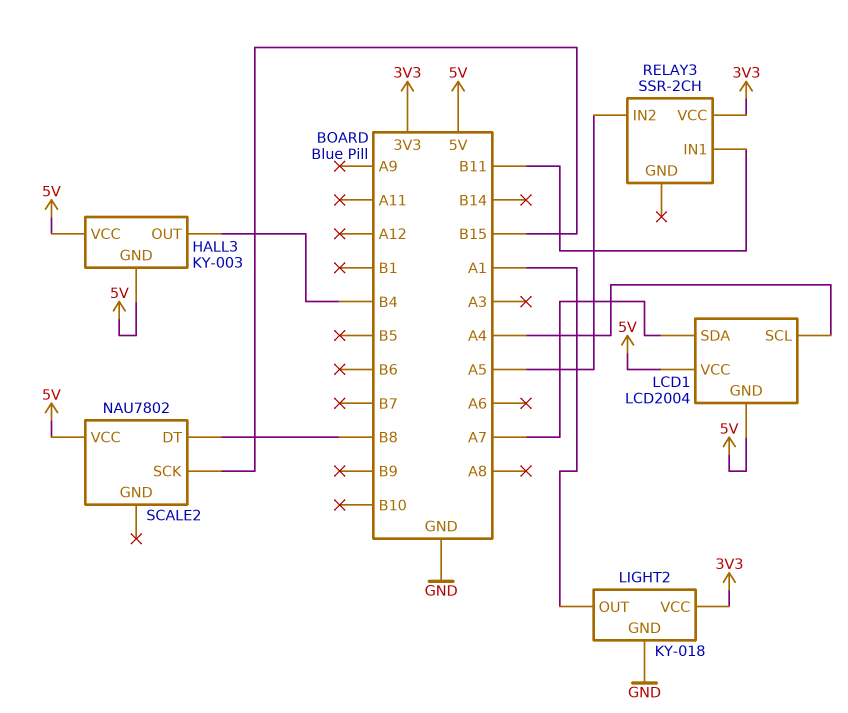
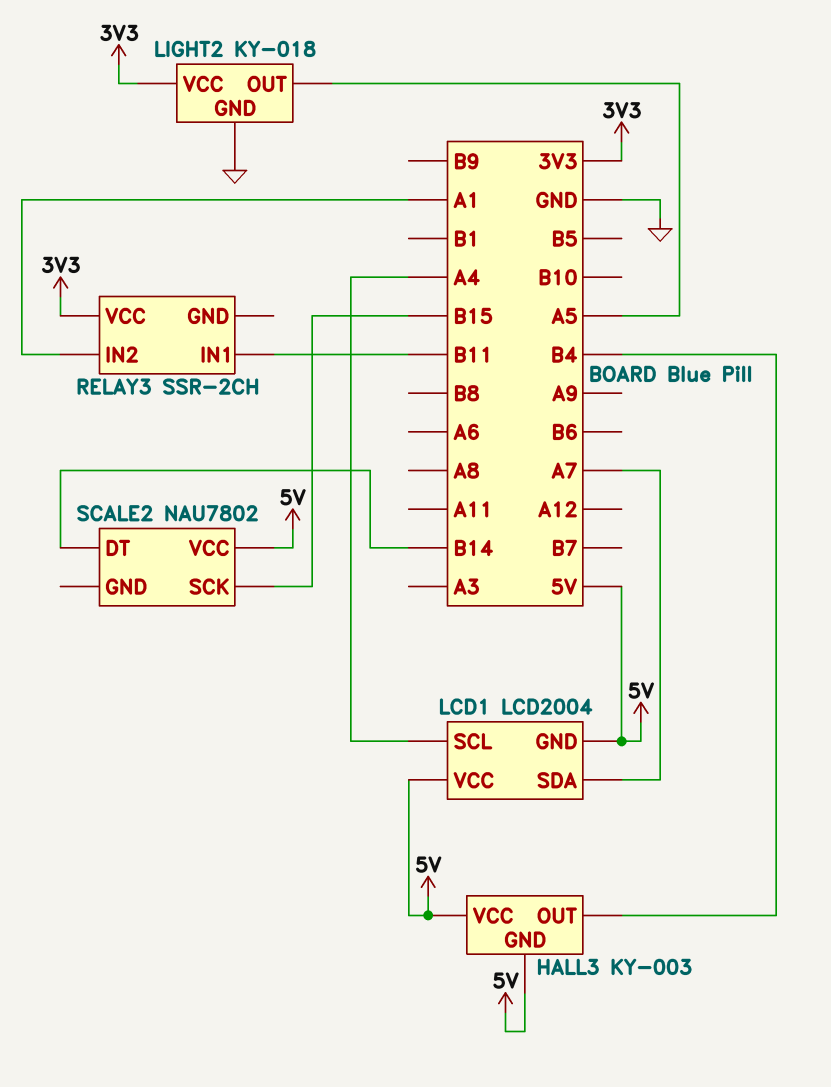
LIGHT2 pin OUT: A1 -> A5
RELAY3 pin IN2: A5 -> A1
SCALE2 pin DT: B8 -> B14

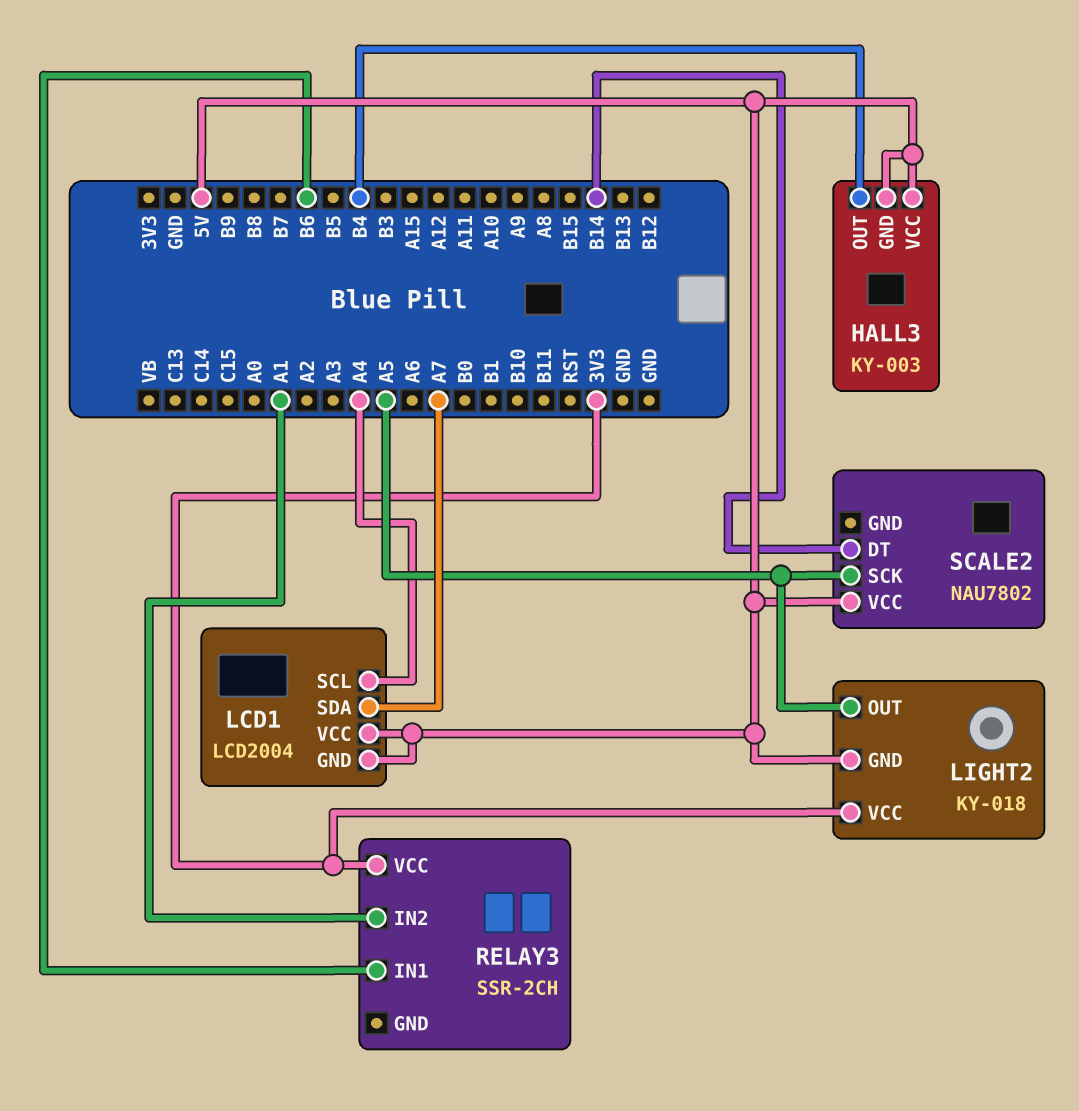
LIGHT2 pin GND: GND -> 5V
RELAY3 pin IN1: B11 -> B6
SCALE2 pin SCK: B15 -> A5

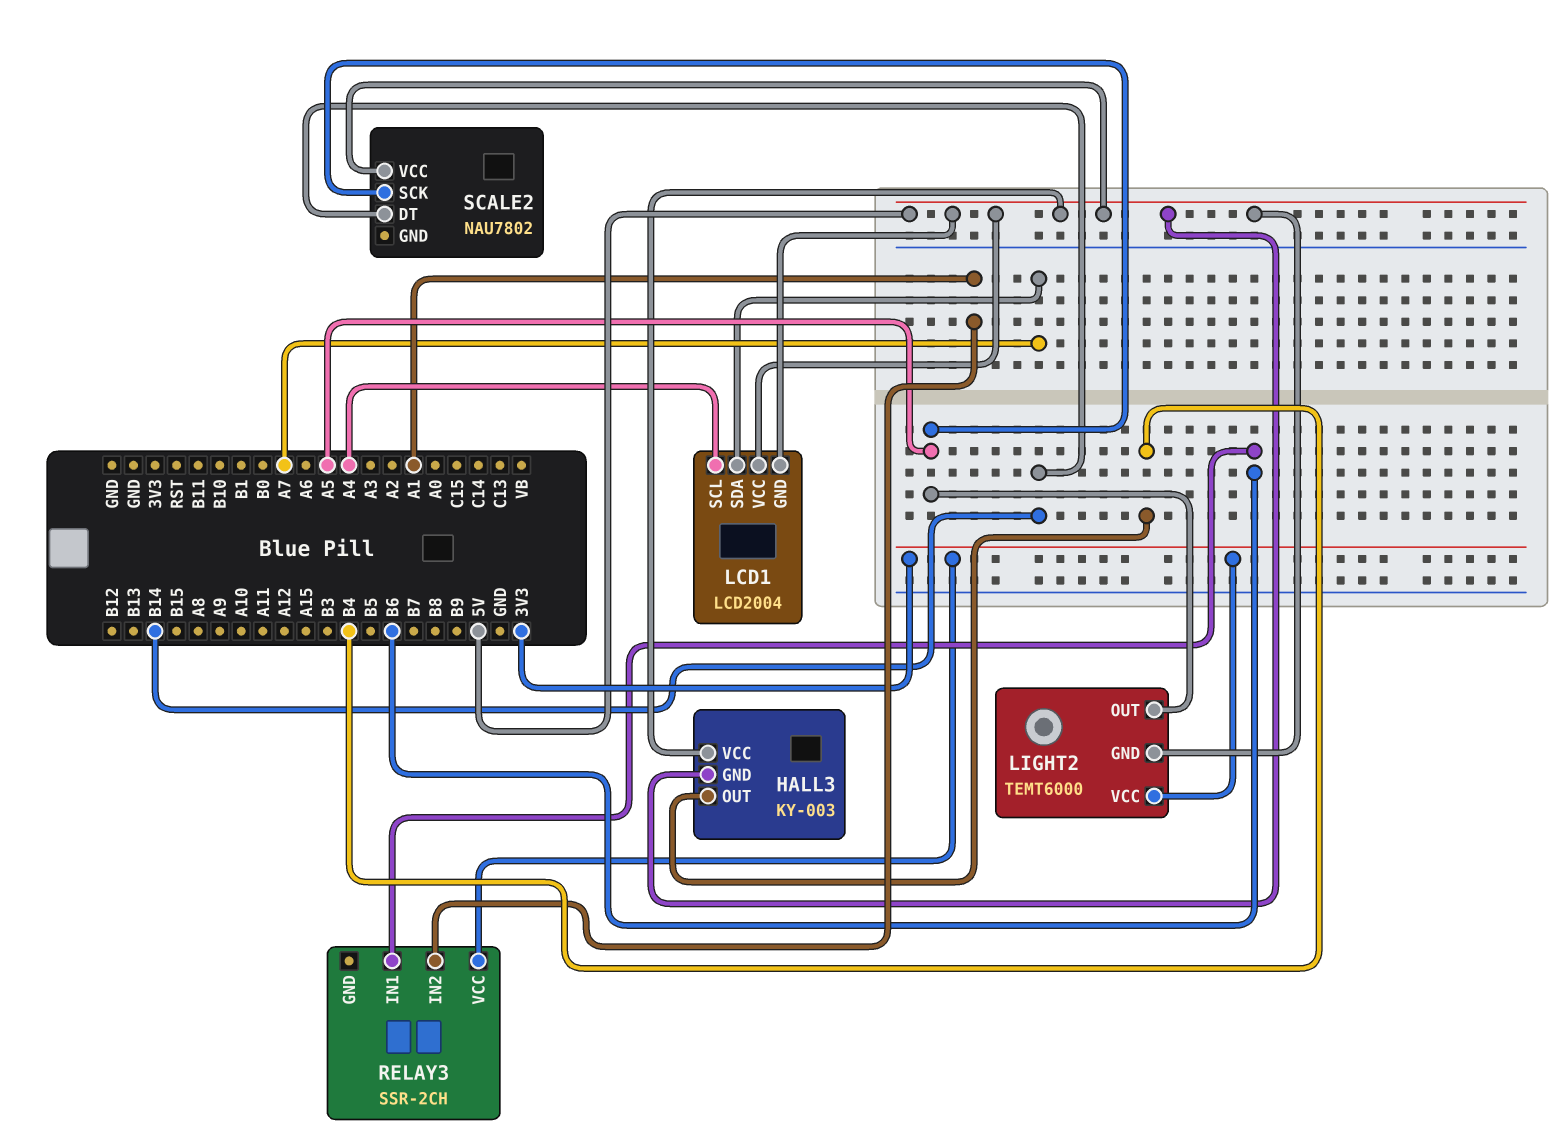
LIGHT2: KY-018 -> TEMT6000

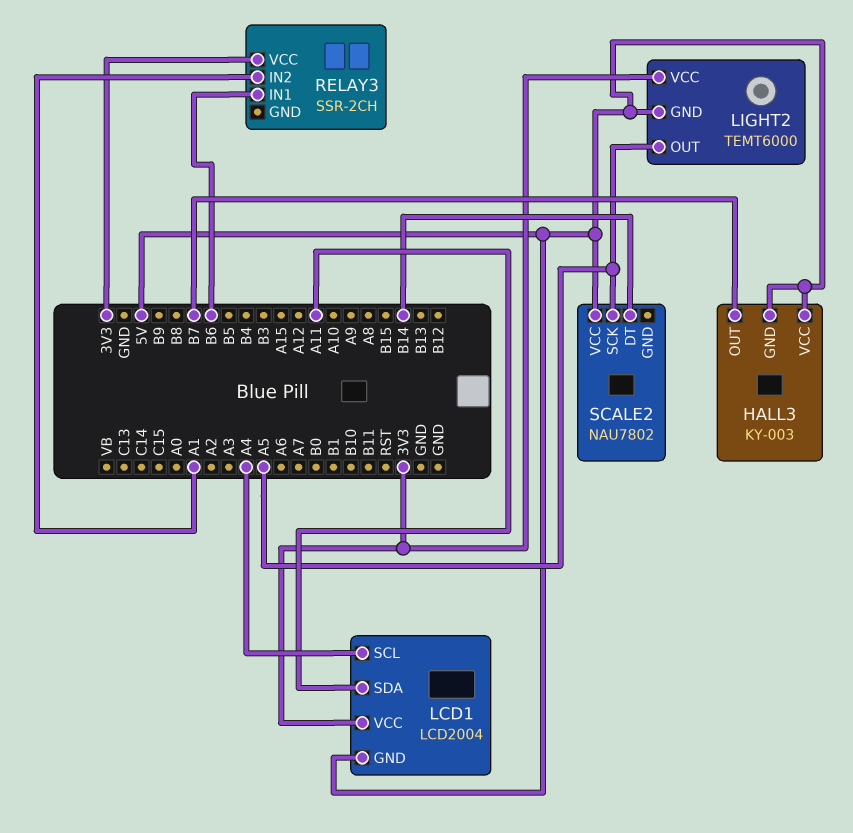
HALL3 pin OUT: B4 -> B7
LCD1 pin SDA: A7 -> A11
LCD1 pin VCC: 5V -> 3V3

